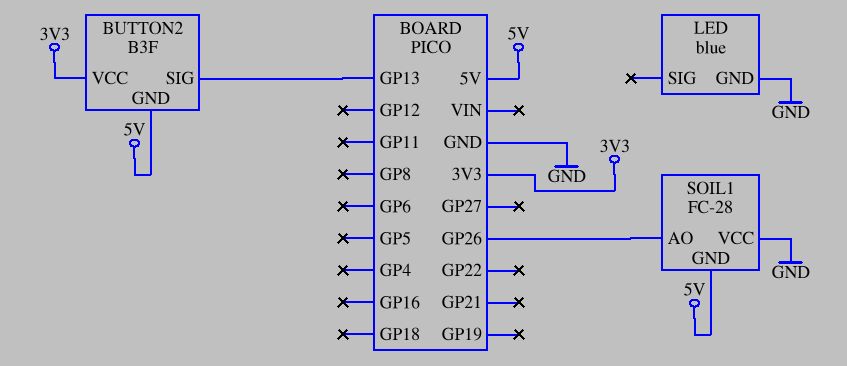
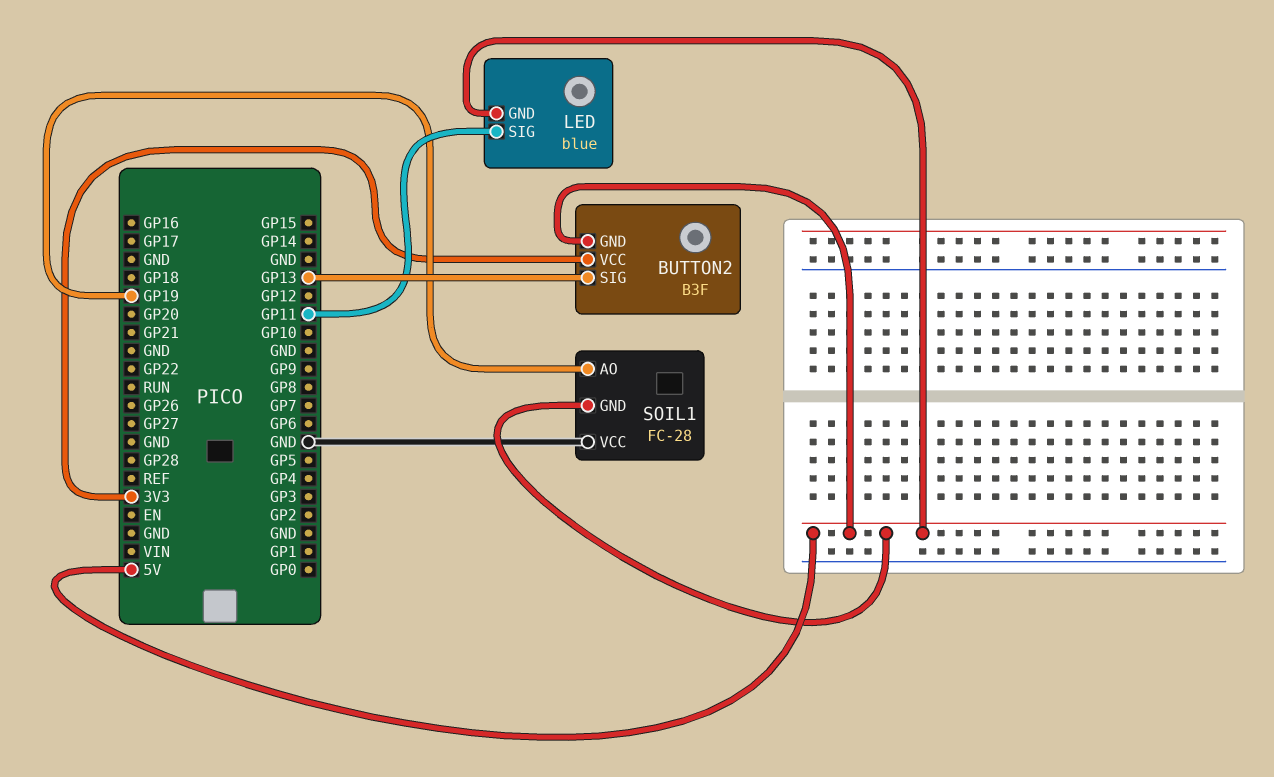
LED pin GND: GND -> 5V
LED pin SIG: none -> GP11
SOIL1 pin AO: GP26 -> GP19

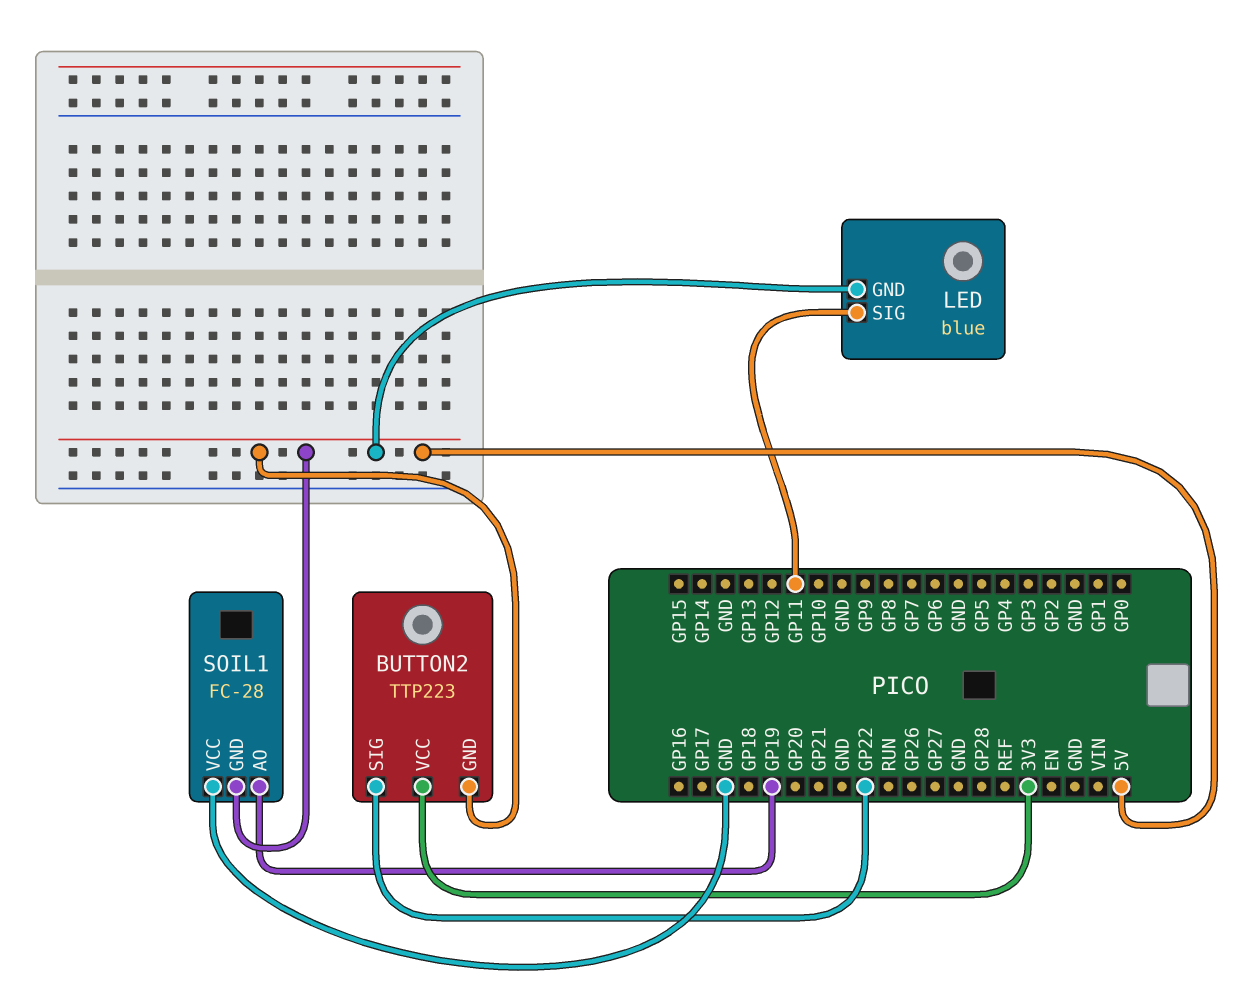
BUTTON2: B3F -> TTP223
BUTTON2 pin SIG: GP13 -> GP22

